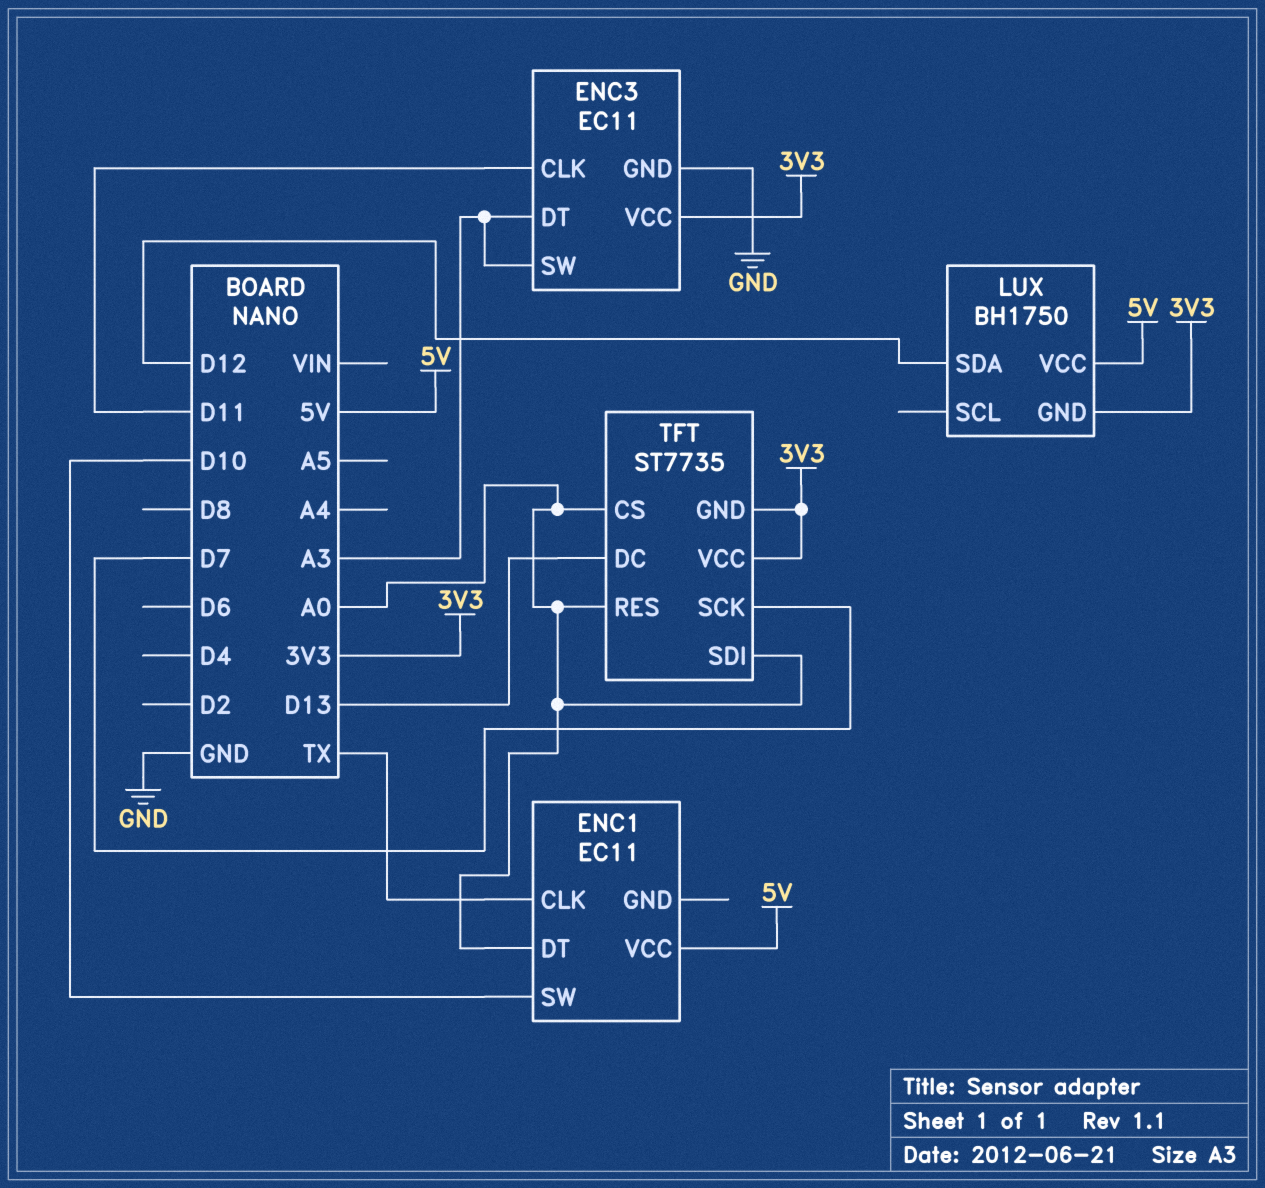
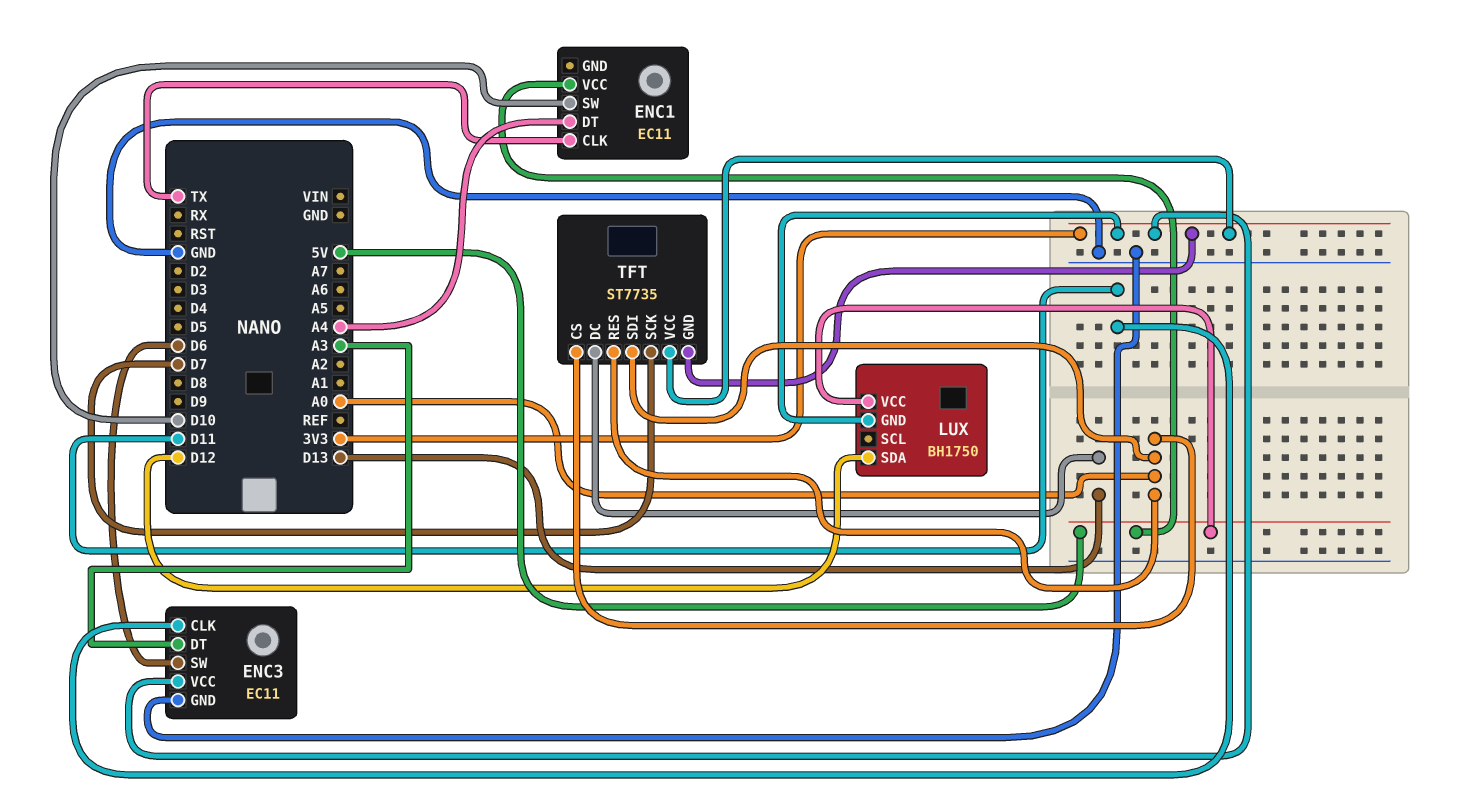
ENC1 pin DT: A0 -> A4
ENC3 pin SW: A3 -> D6

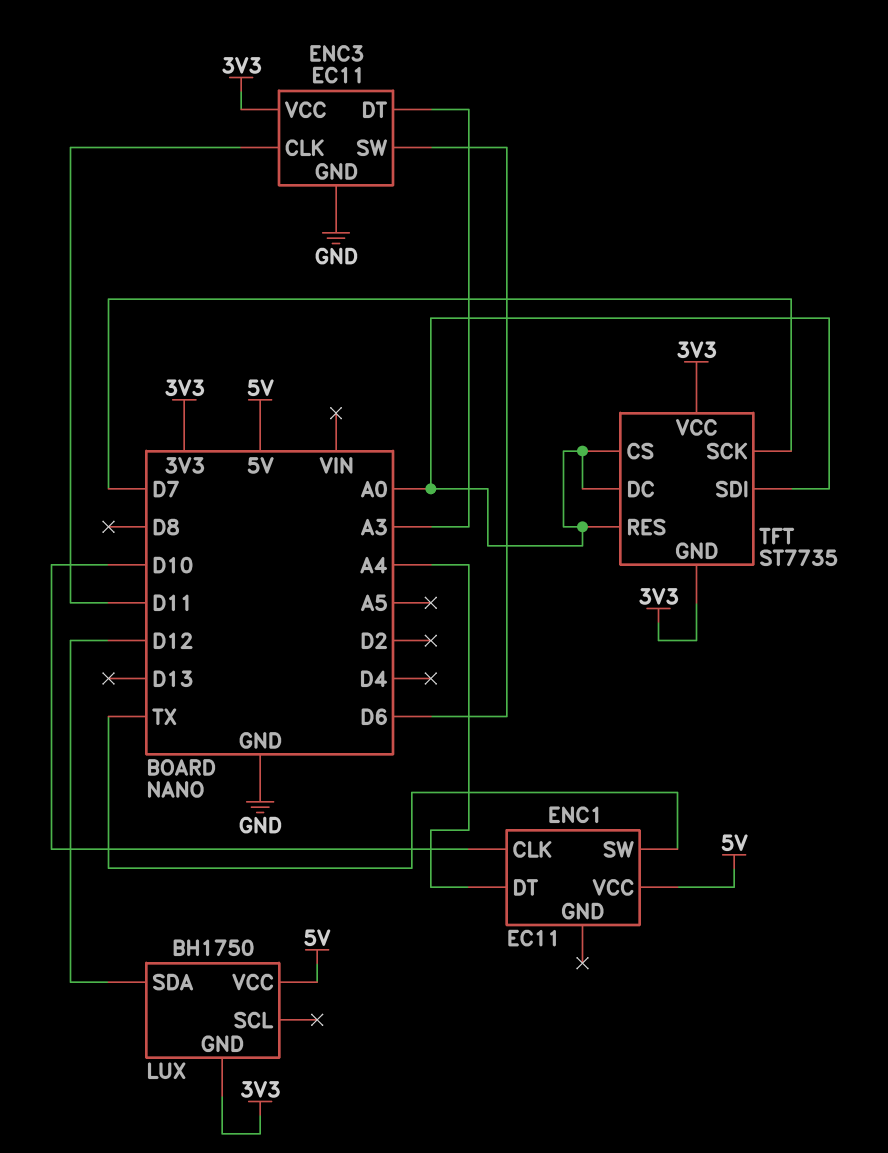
ENC1 pin CLK: TX -> D10
ENC1 pin SW: D10 -> TX
TFT pin DC: D13 -> A0

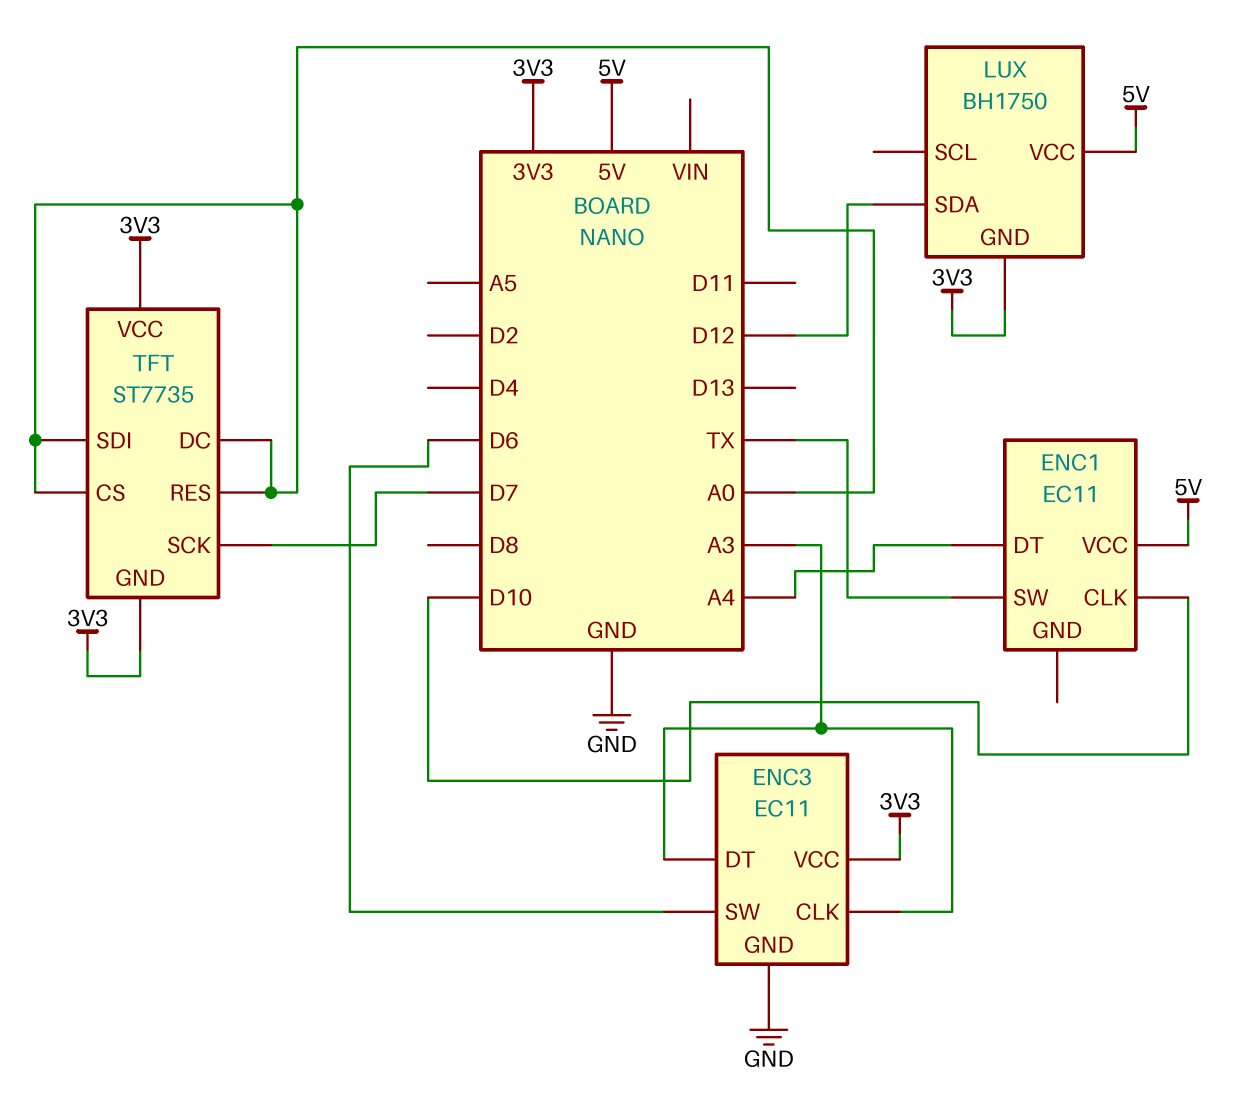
ENC3 pin CLK: D11 -> A3

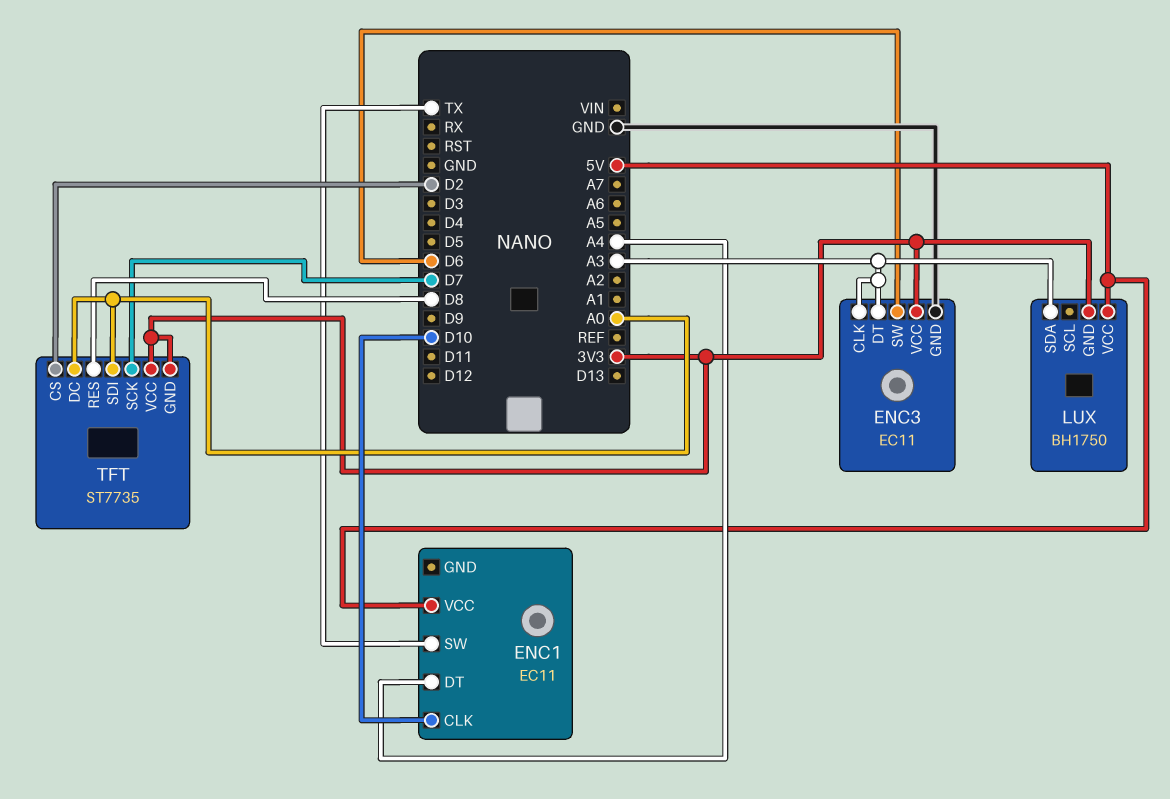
LUX pin SDA: D12 -> A3
TFT pin CS: A0 -> D2
TFT pin RES: A0 -> D8

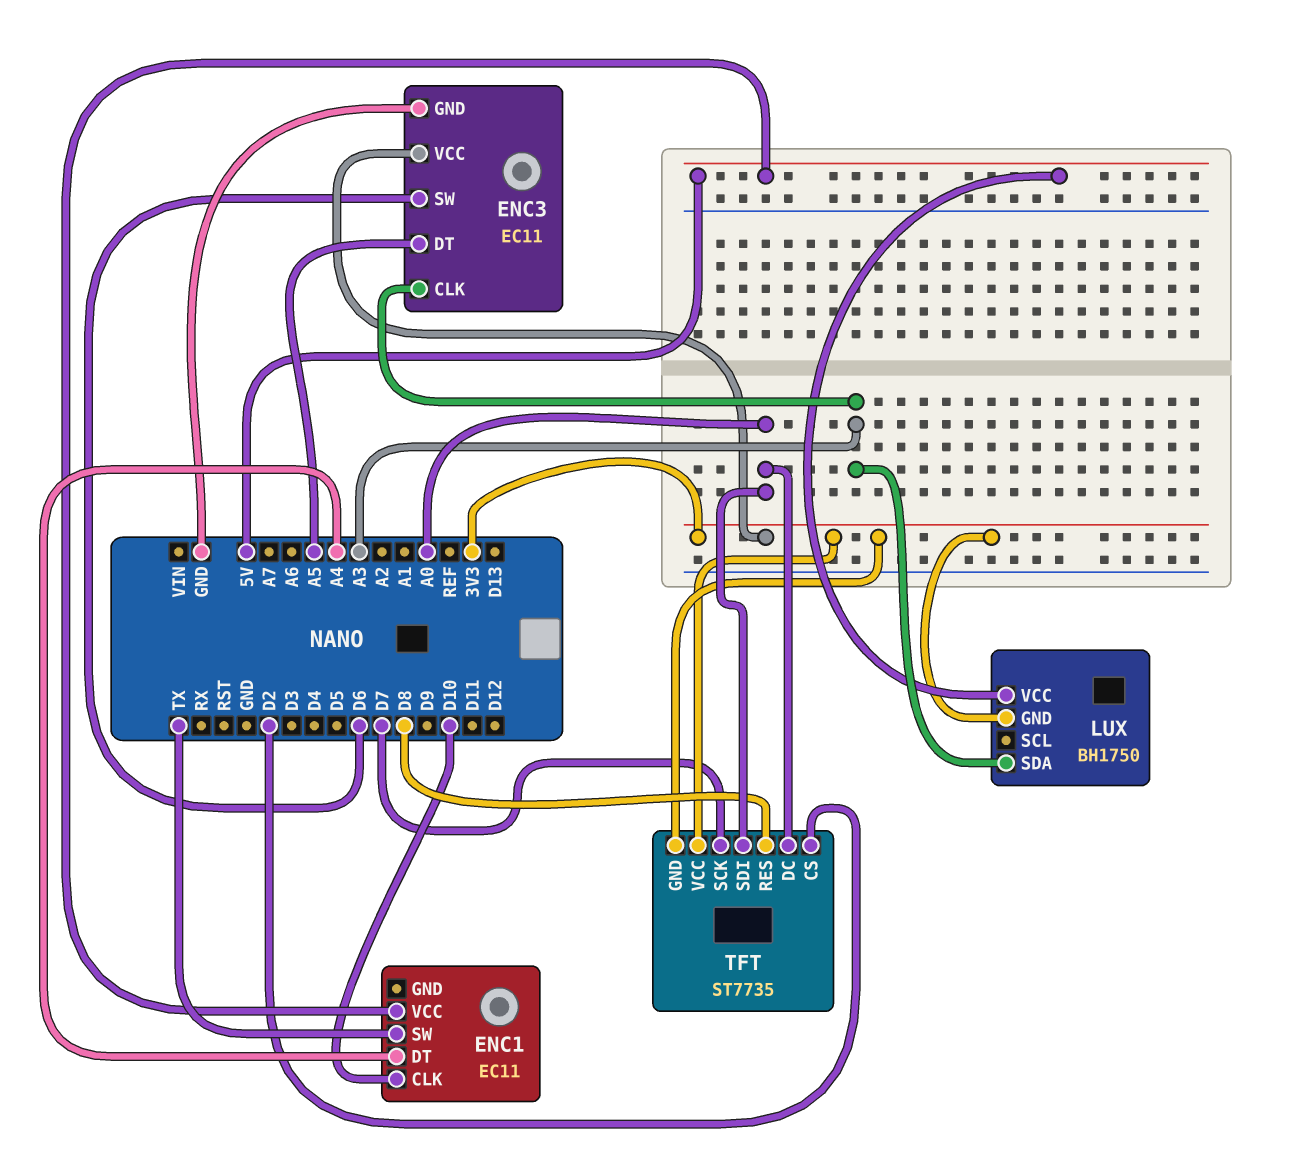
ENC3 pin DT: A3 -> A5

